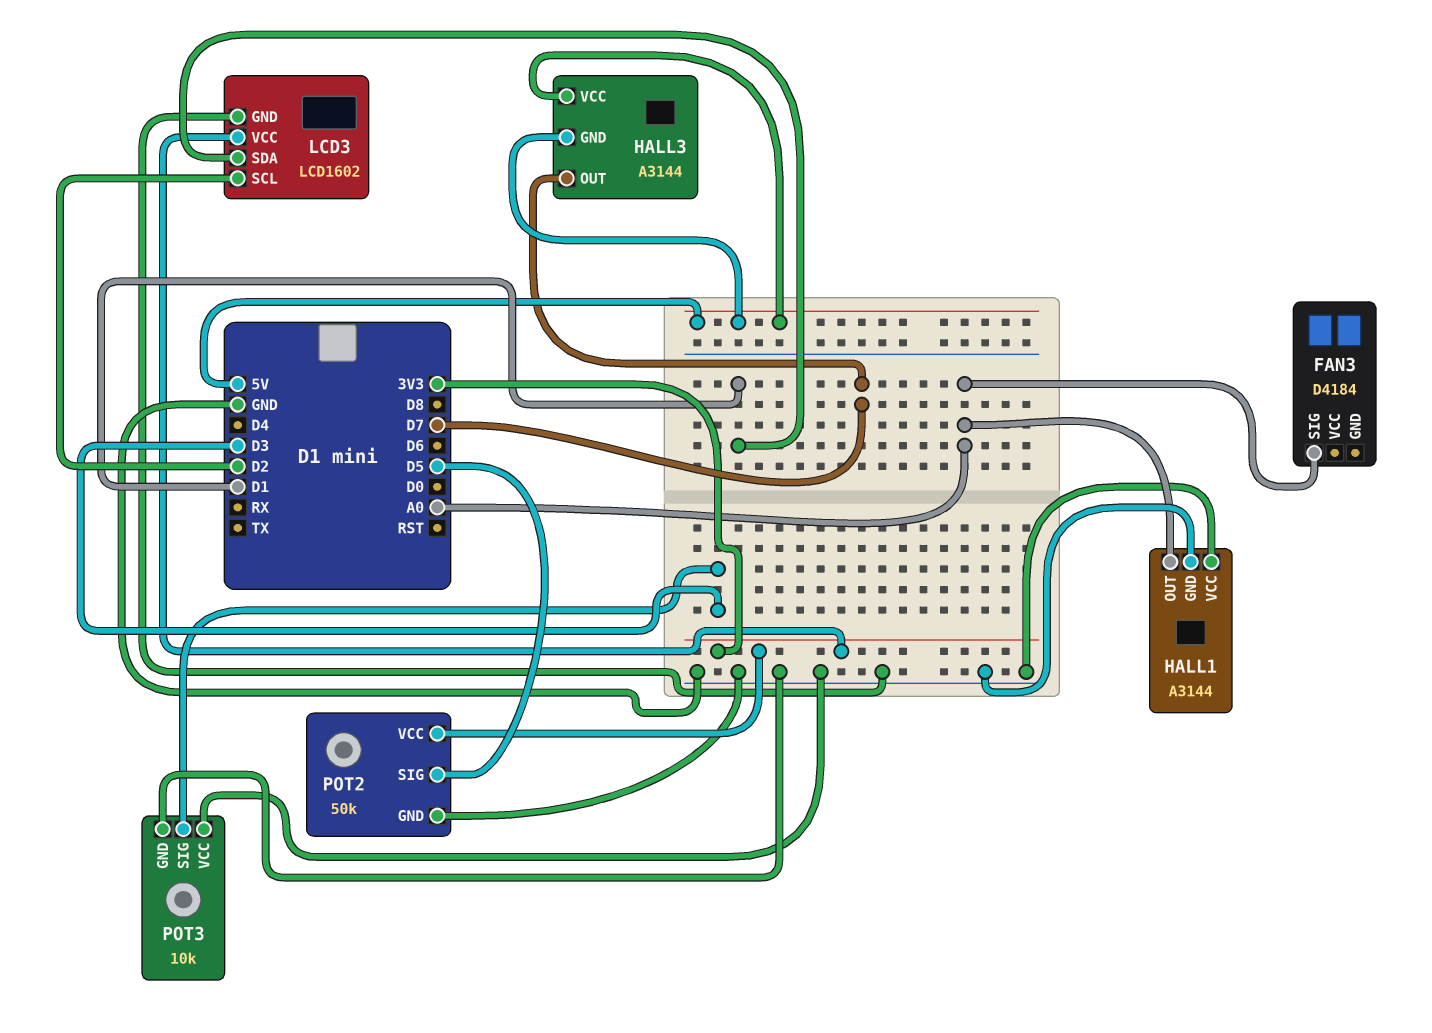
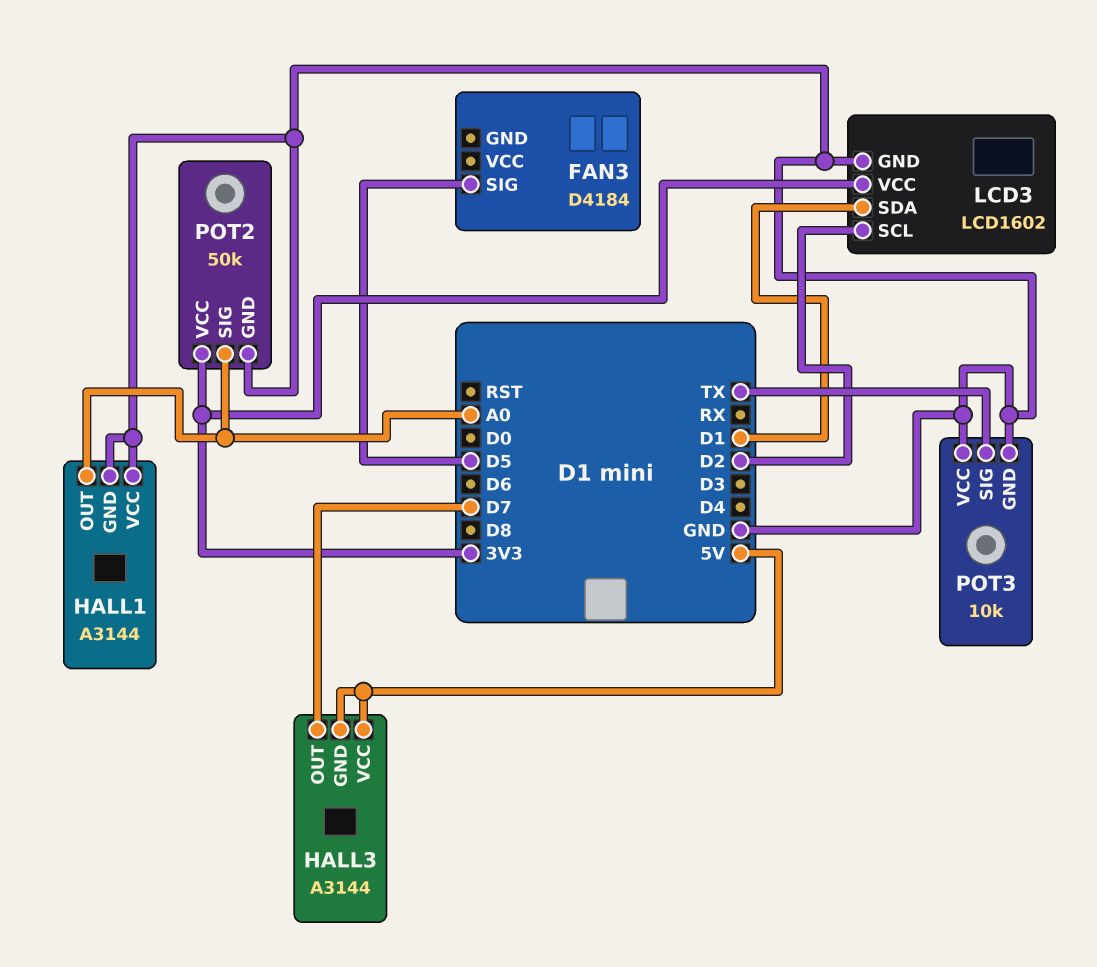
FAN3 pin SIG: A0 -> D5
POT2 pin SIG: D5 -> A0
POT3 pin SIG: D3 -> TX

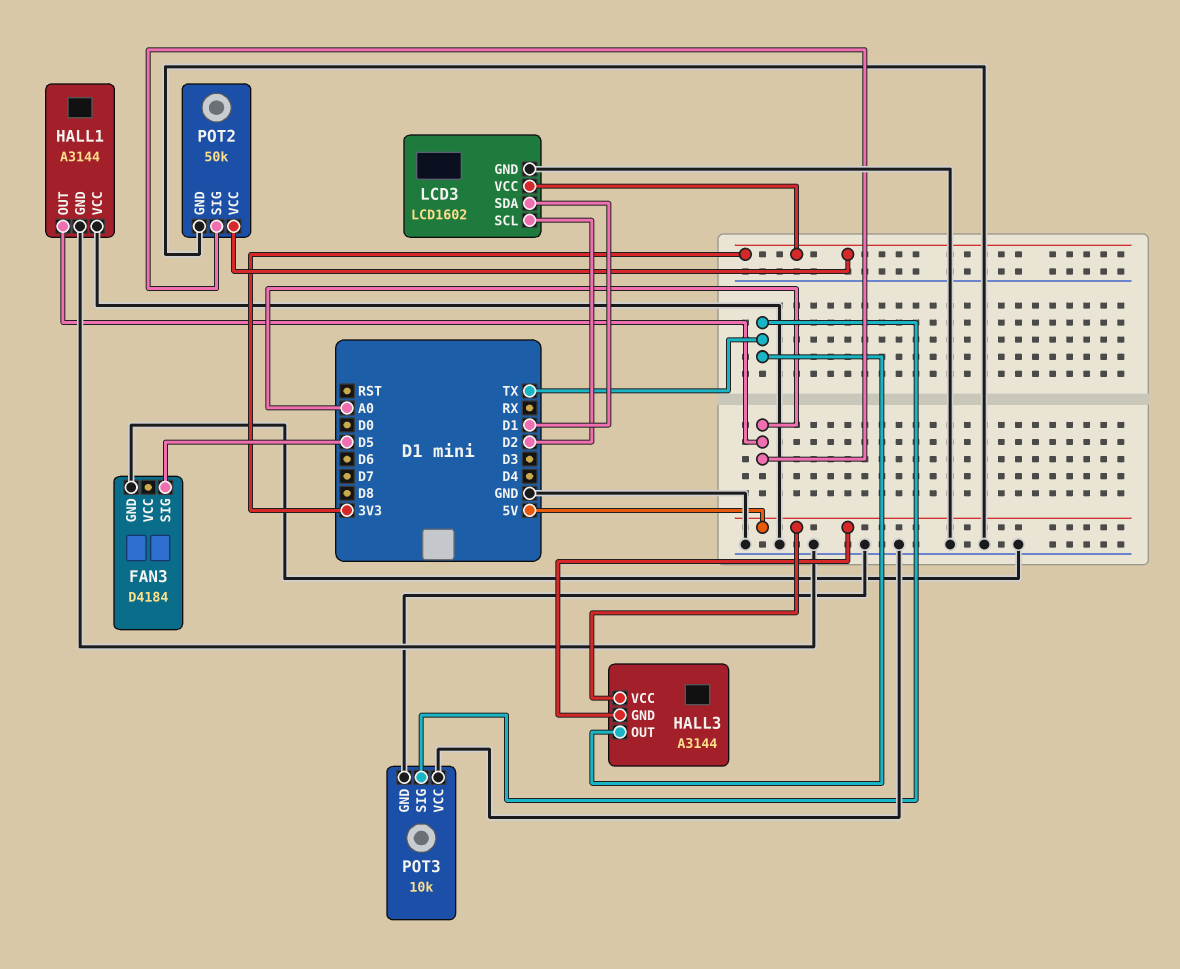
FAN3 pin GND: none -> GND
HALL3 pin OUT: D7 -> TX

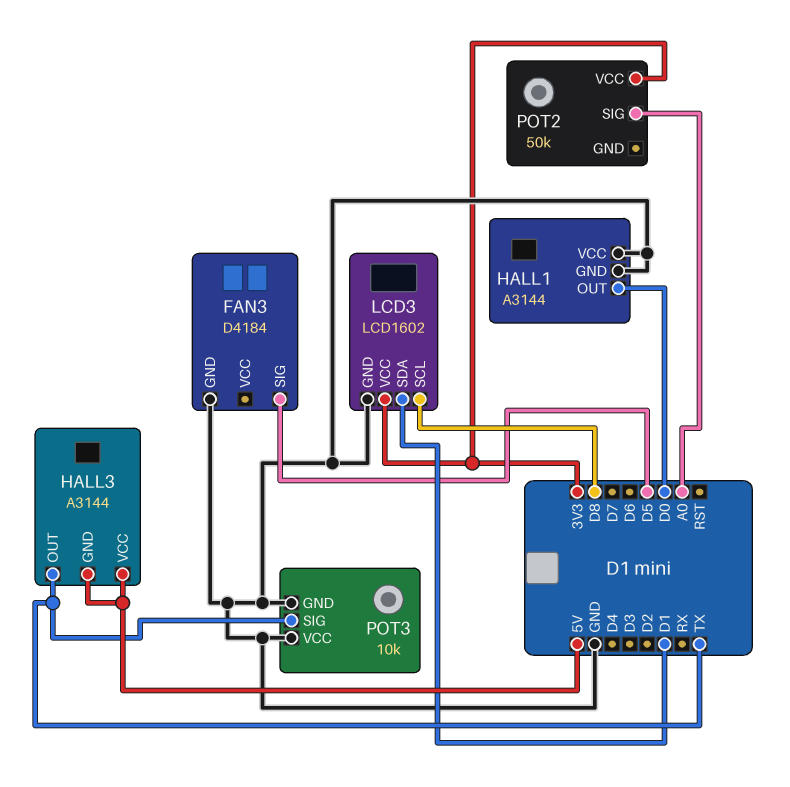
HALL1 pin OUT: A0 -> D0
LCD3 pin SCL: D2 -> D8
POT2 pin GND: GND -> none

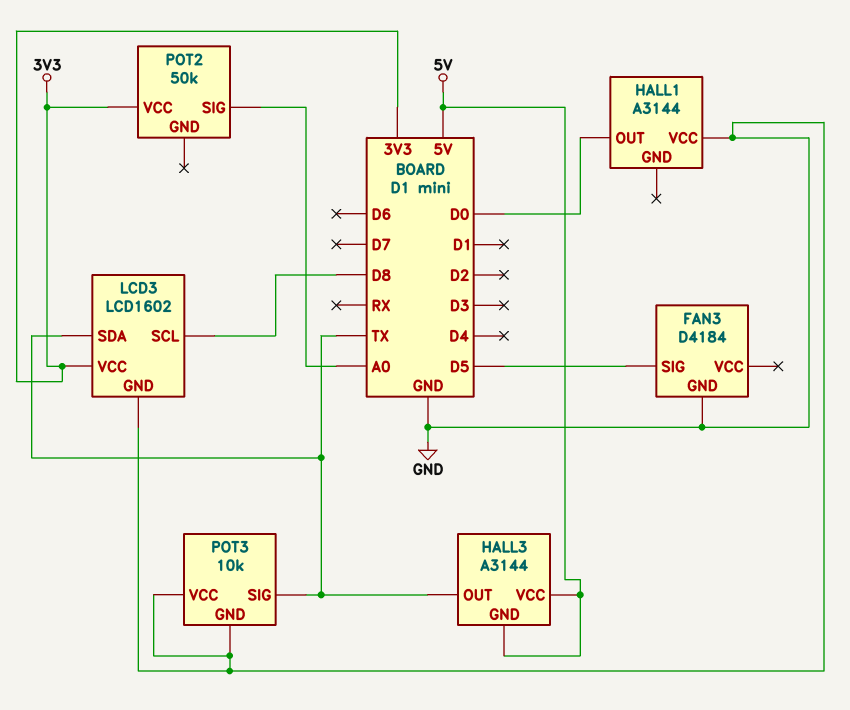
HALL1 pin GND: GND -> none
LCD3 pin SDA: D1 -> TX

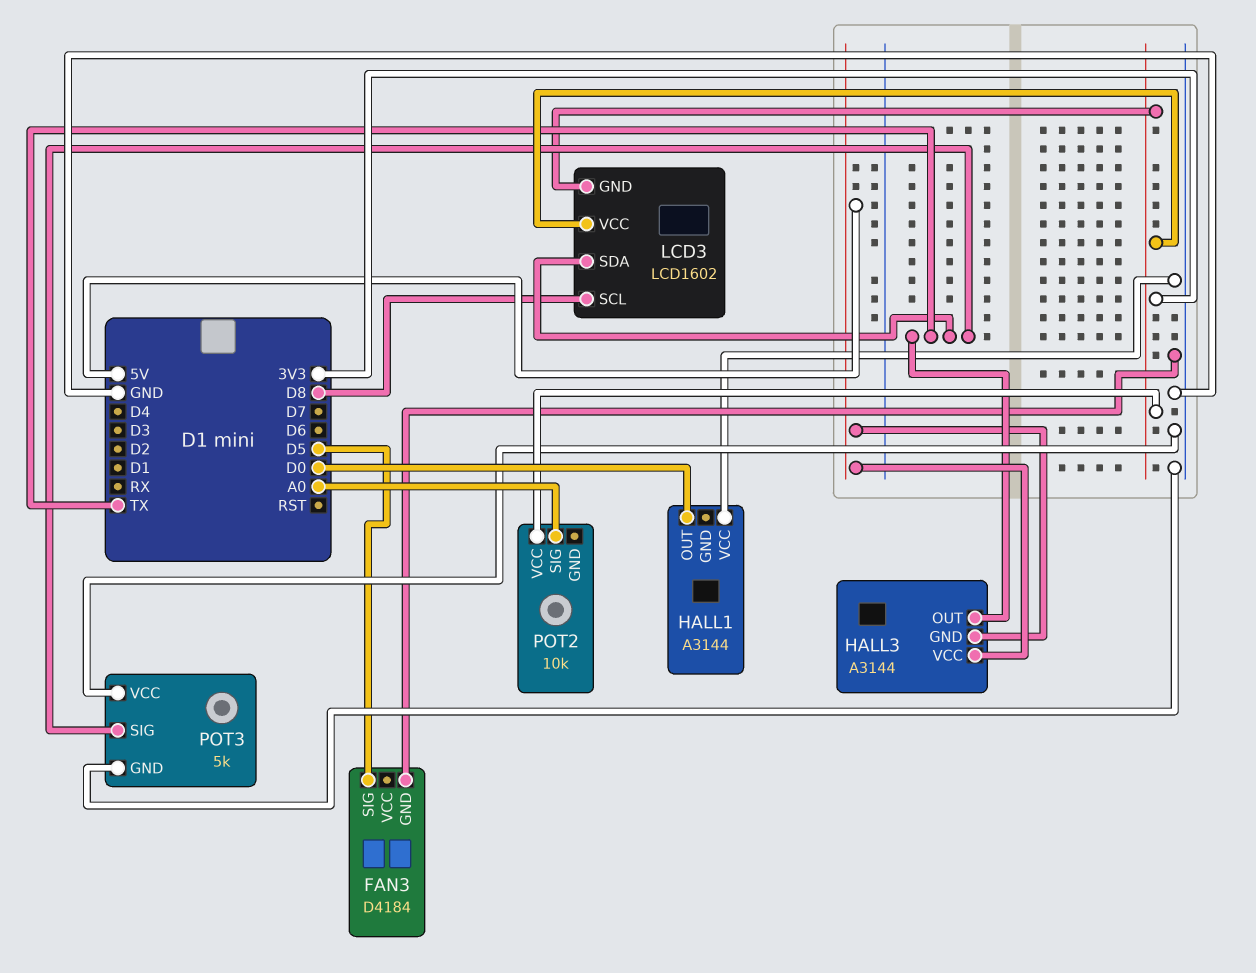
LCD3 pin GND: GND -> 3V3
POT2: 50k -> 10k
POT3: 10k -> 5k

